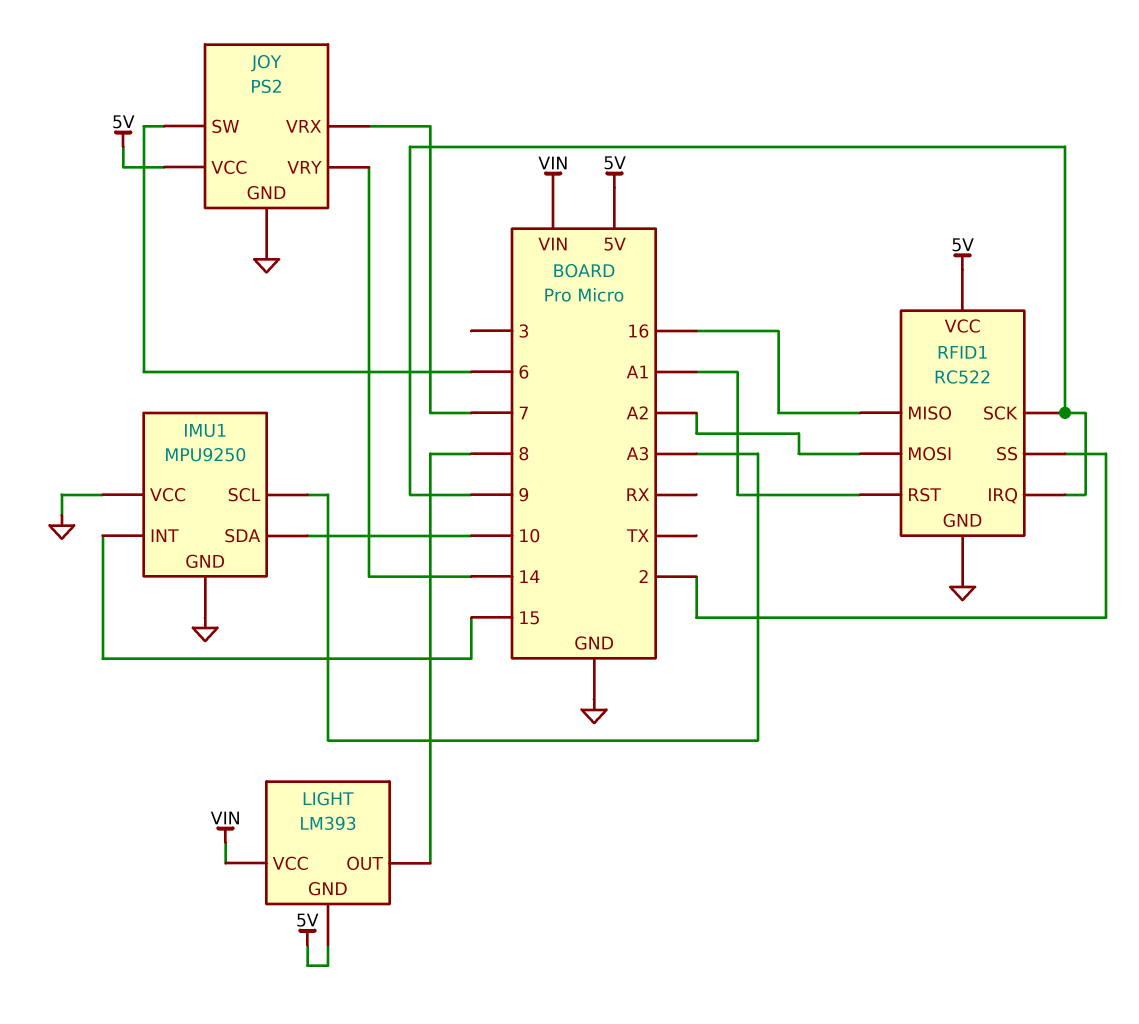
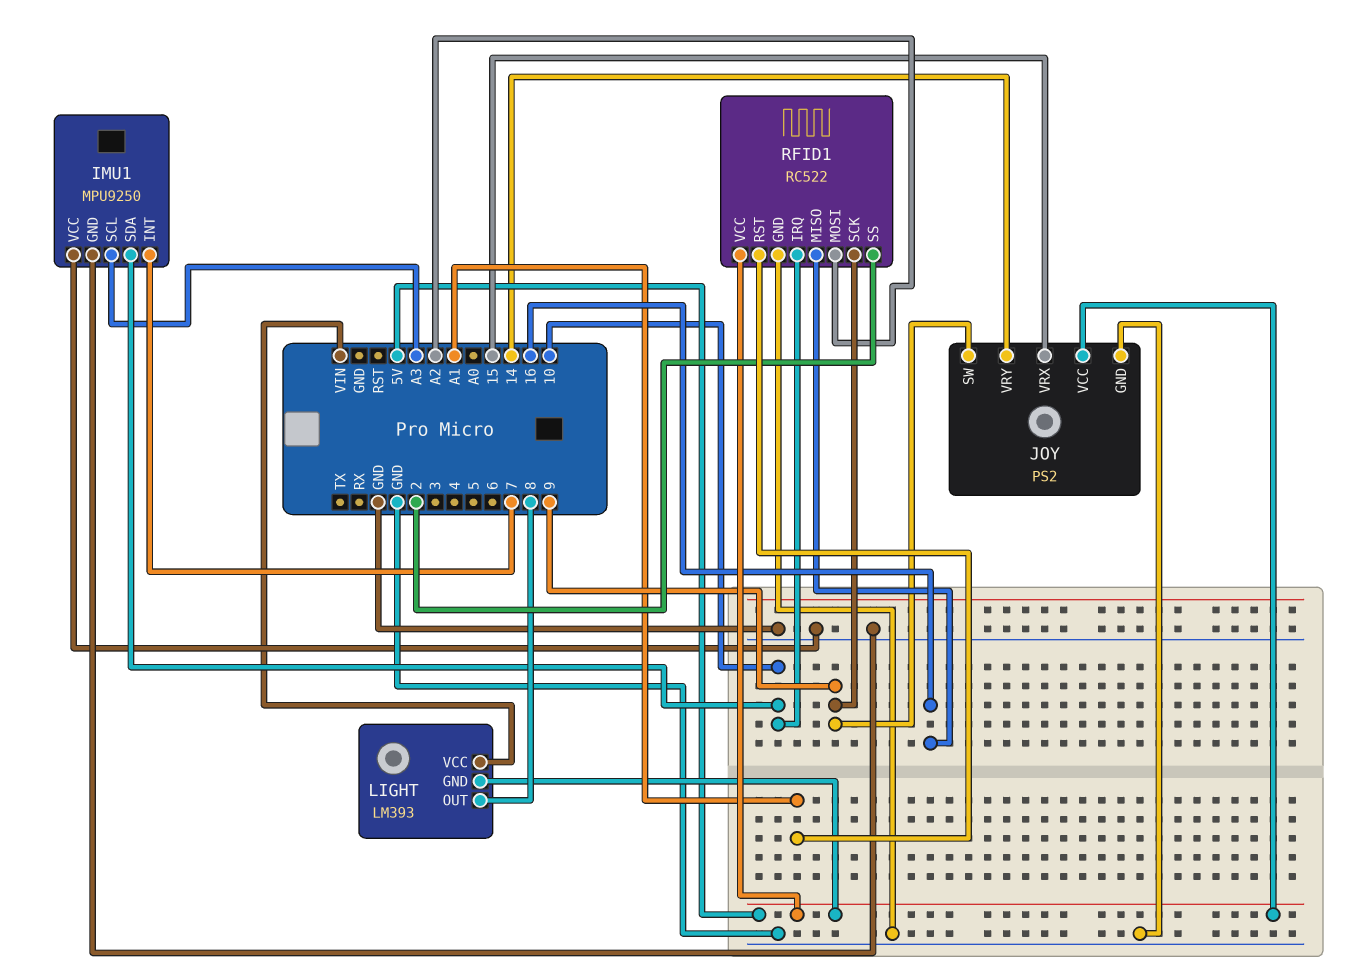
IMU1 pin INT: 15 -> 7
JOY pin SW: 6 -> 9
JOY pin VRX: 7 -> 15
RFID1 pin IRQ: 9 -> 10

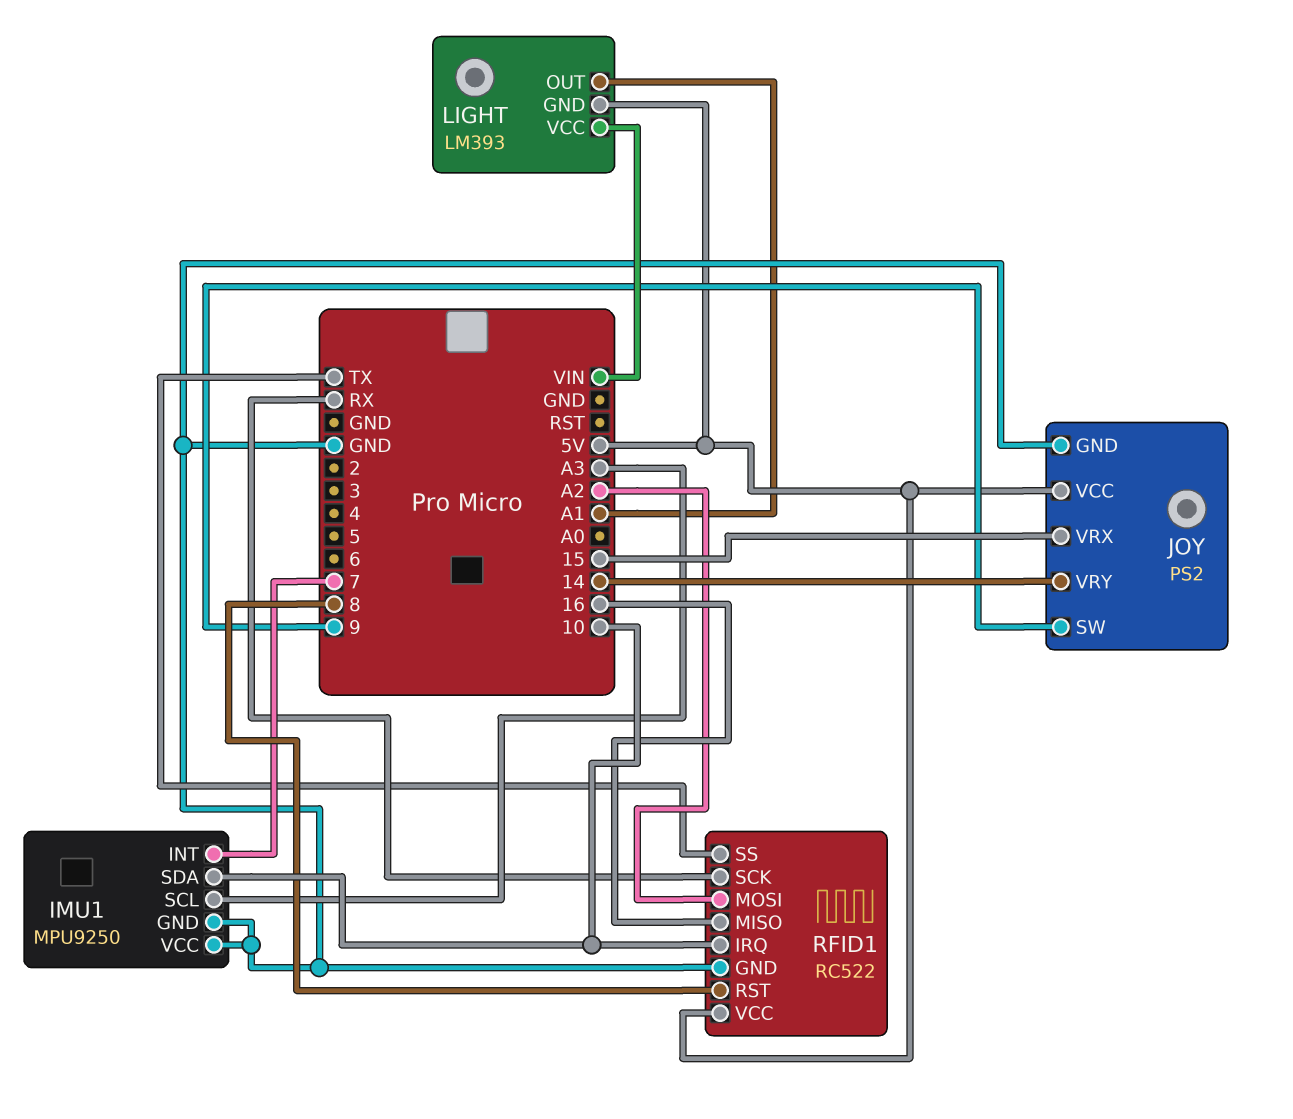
LIGHT pin OUT: 8 -> A1
RFID1 pin RST: A1 -> 8
RFID1 pin SCK: 9 -> RX
RFID1 pin SS: 2 -> TX

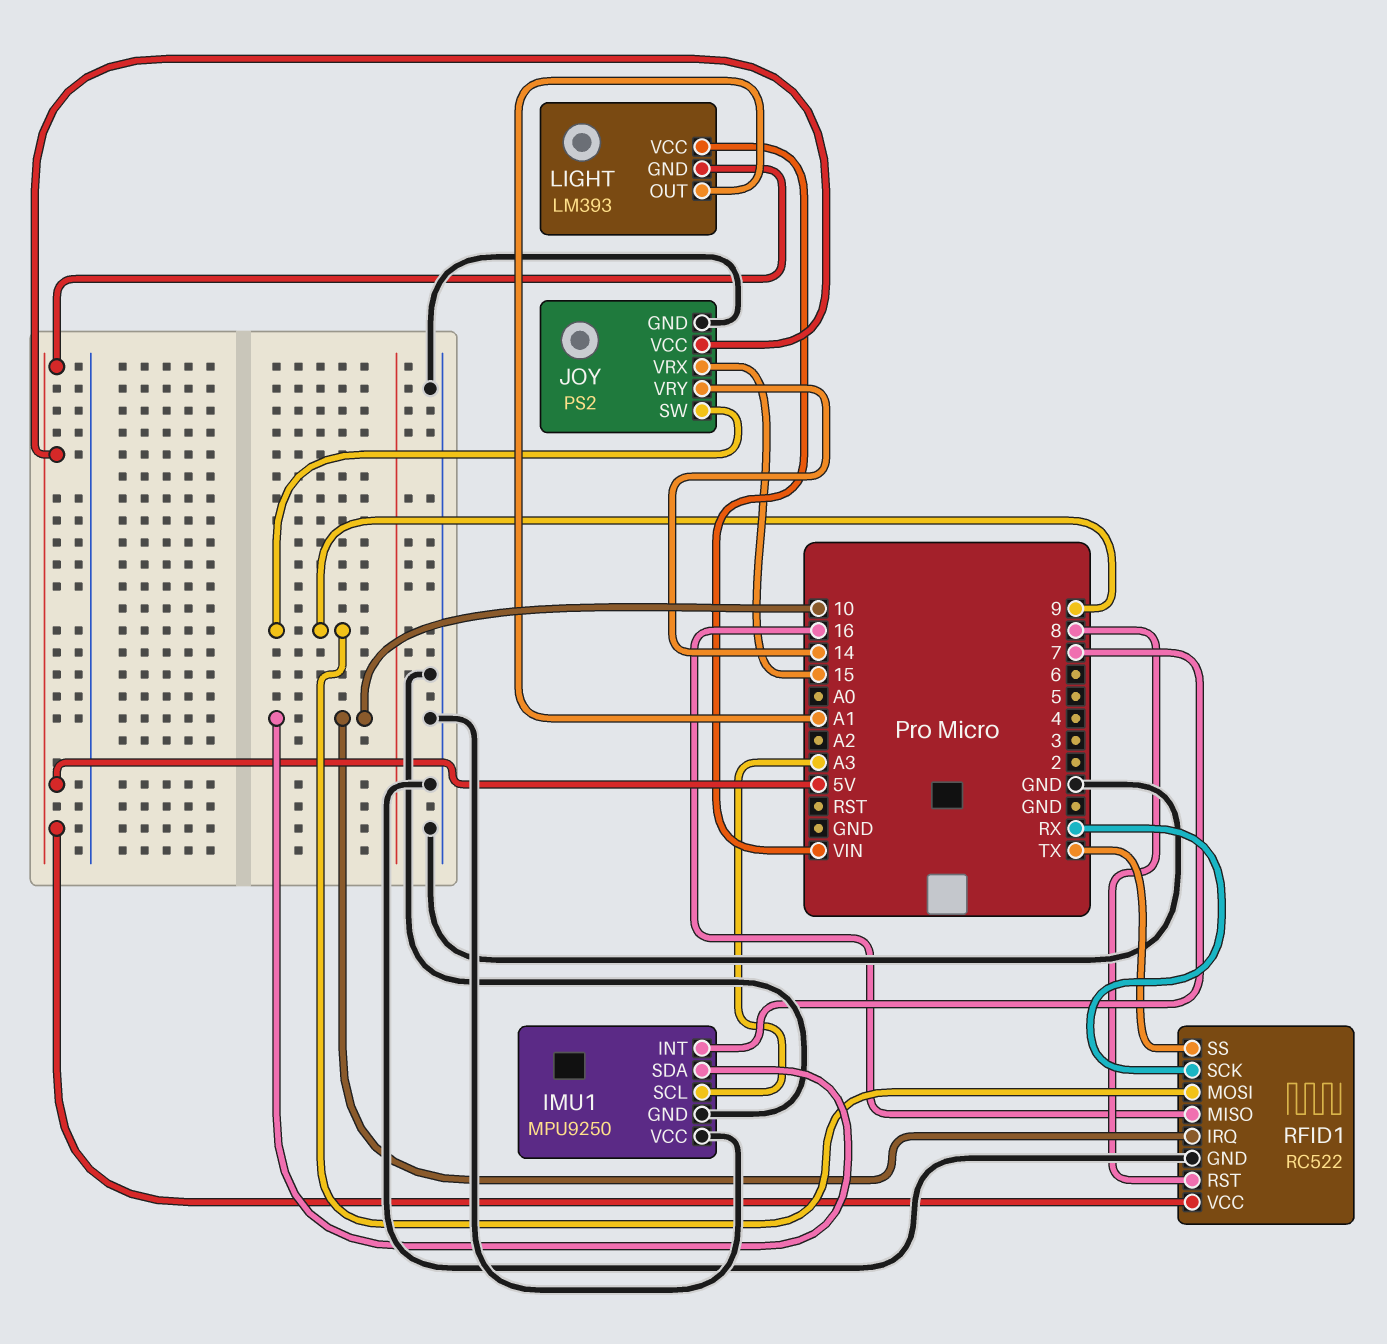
RFID1 pin MOSI: A2 -> 9

